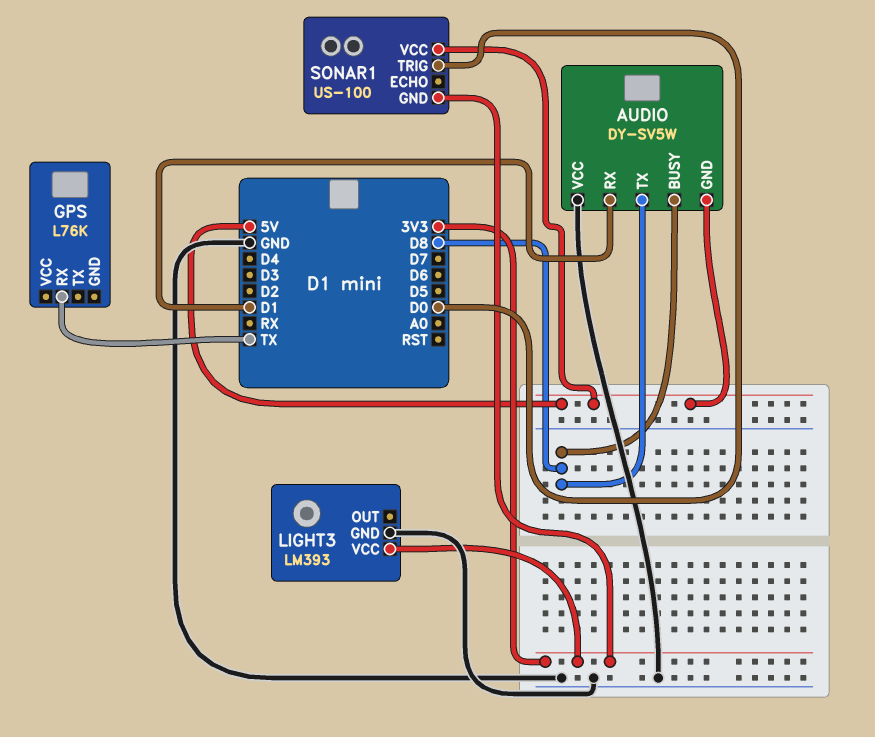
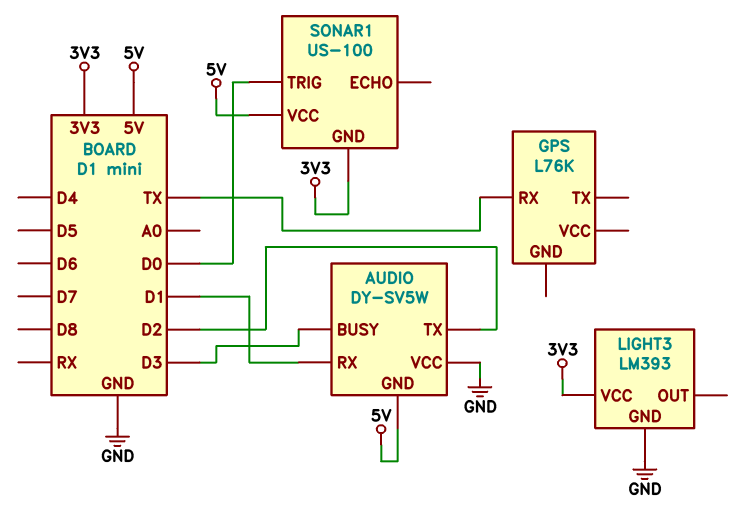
AUDIO pin BUSY: D8 -> D3
AUDIO pin TX: D8 -> D2

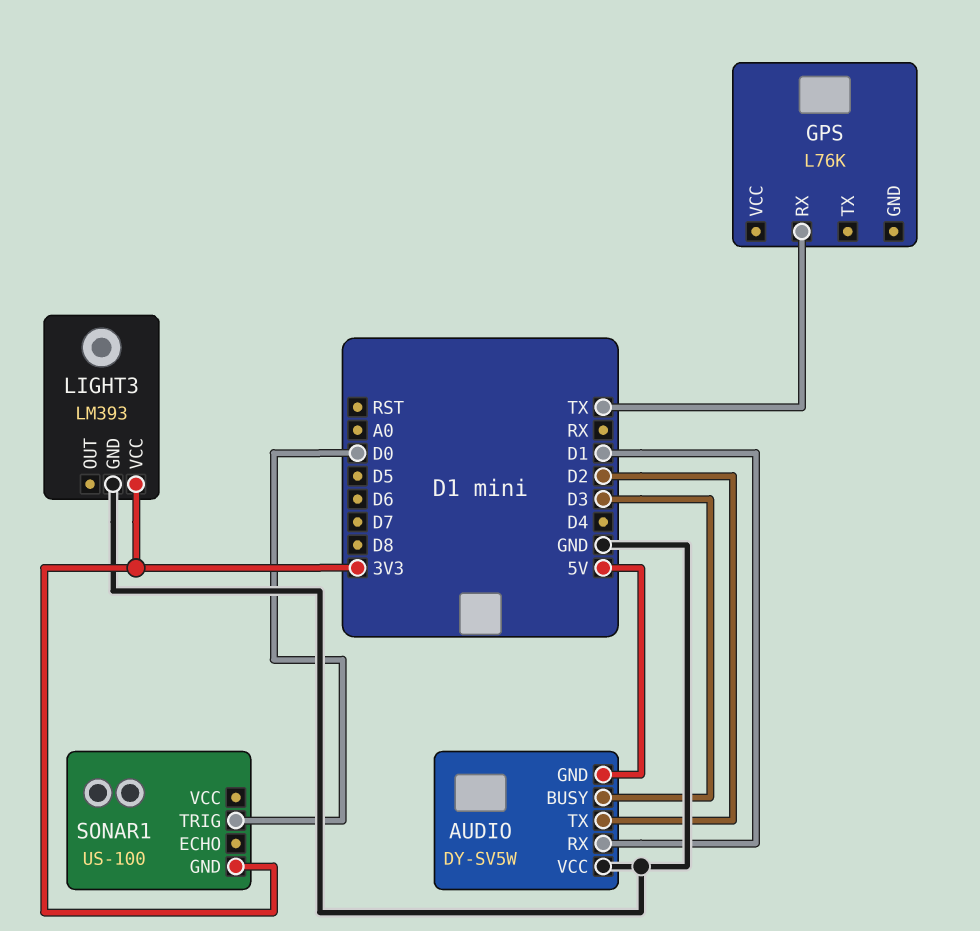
SONAR1 pin VCC: 5V -> none

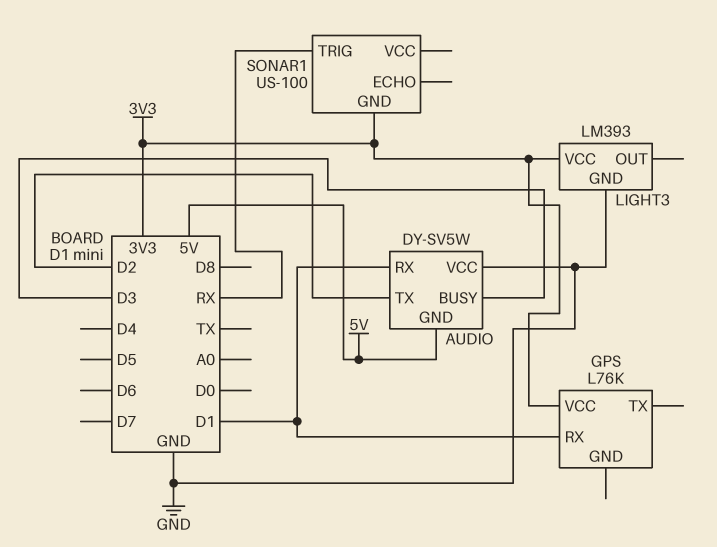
GPS pin RX: TX -> D1
GPS pin VCC: none -> 3V3
SONAR1 pin TRIG: D0 -> RX

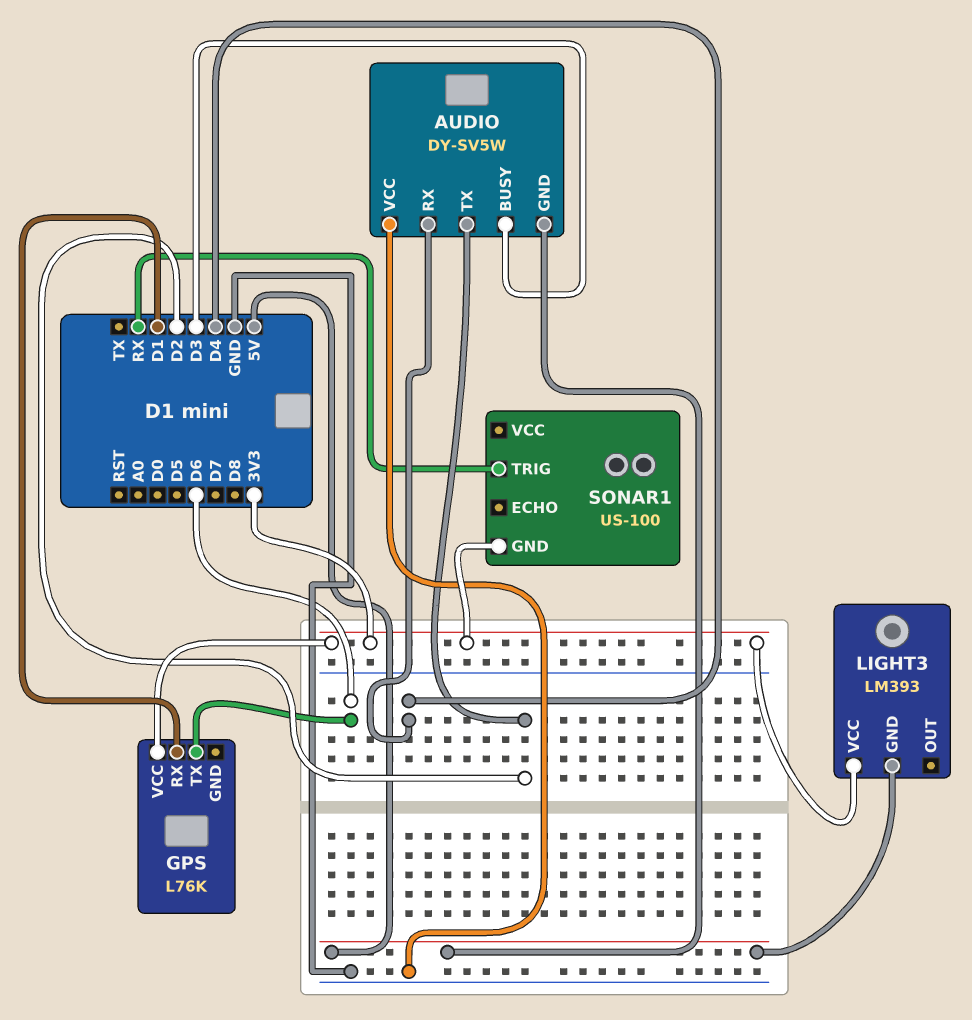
AUDIO pin RX: D1 -> D4
GPS pin TX: none -> D6
LIGHT3 pin GND: GND -> 5V

